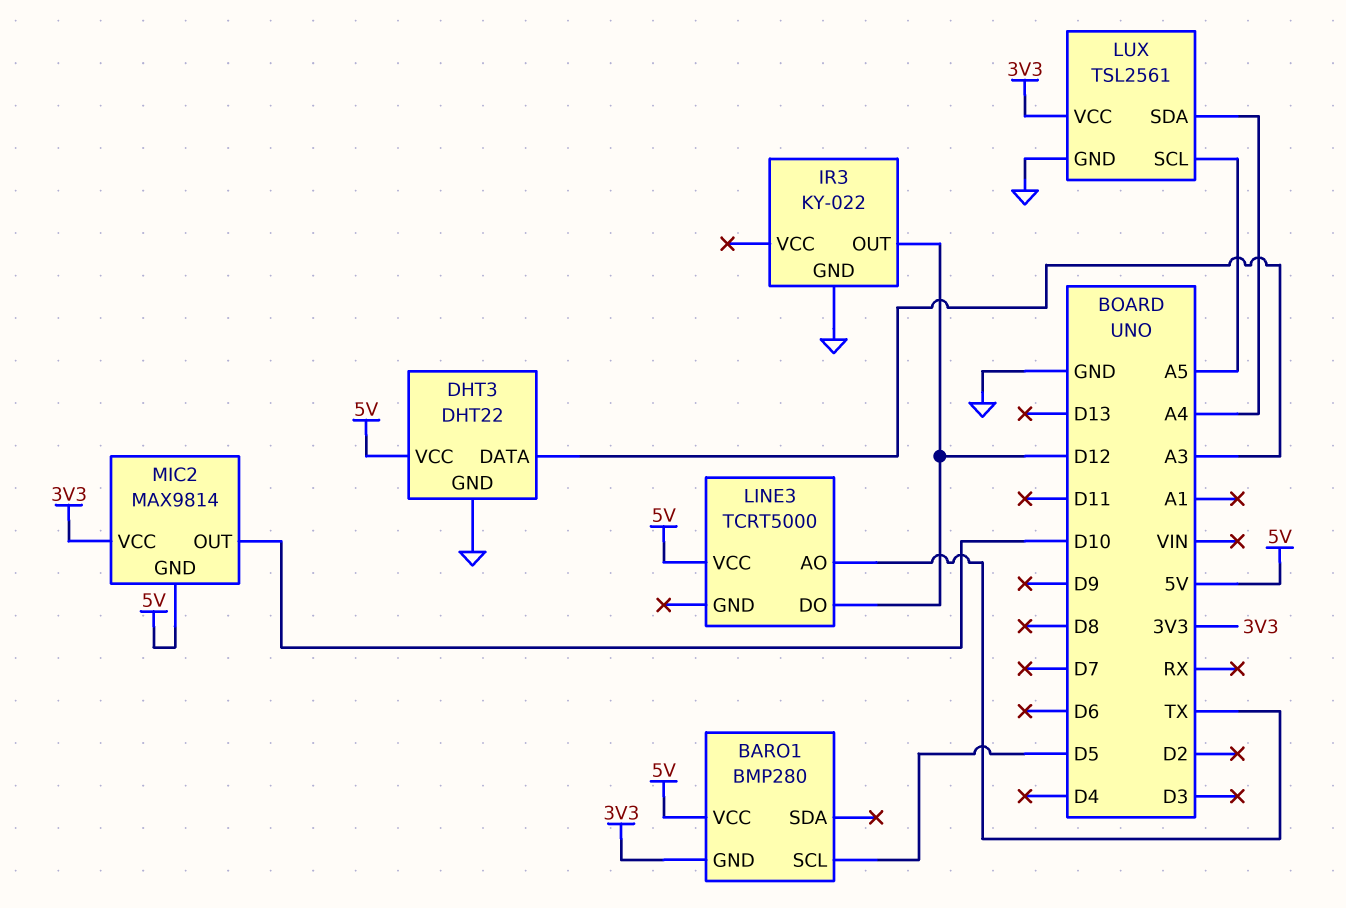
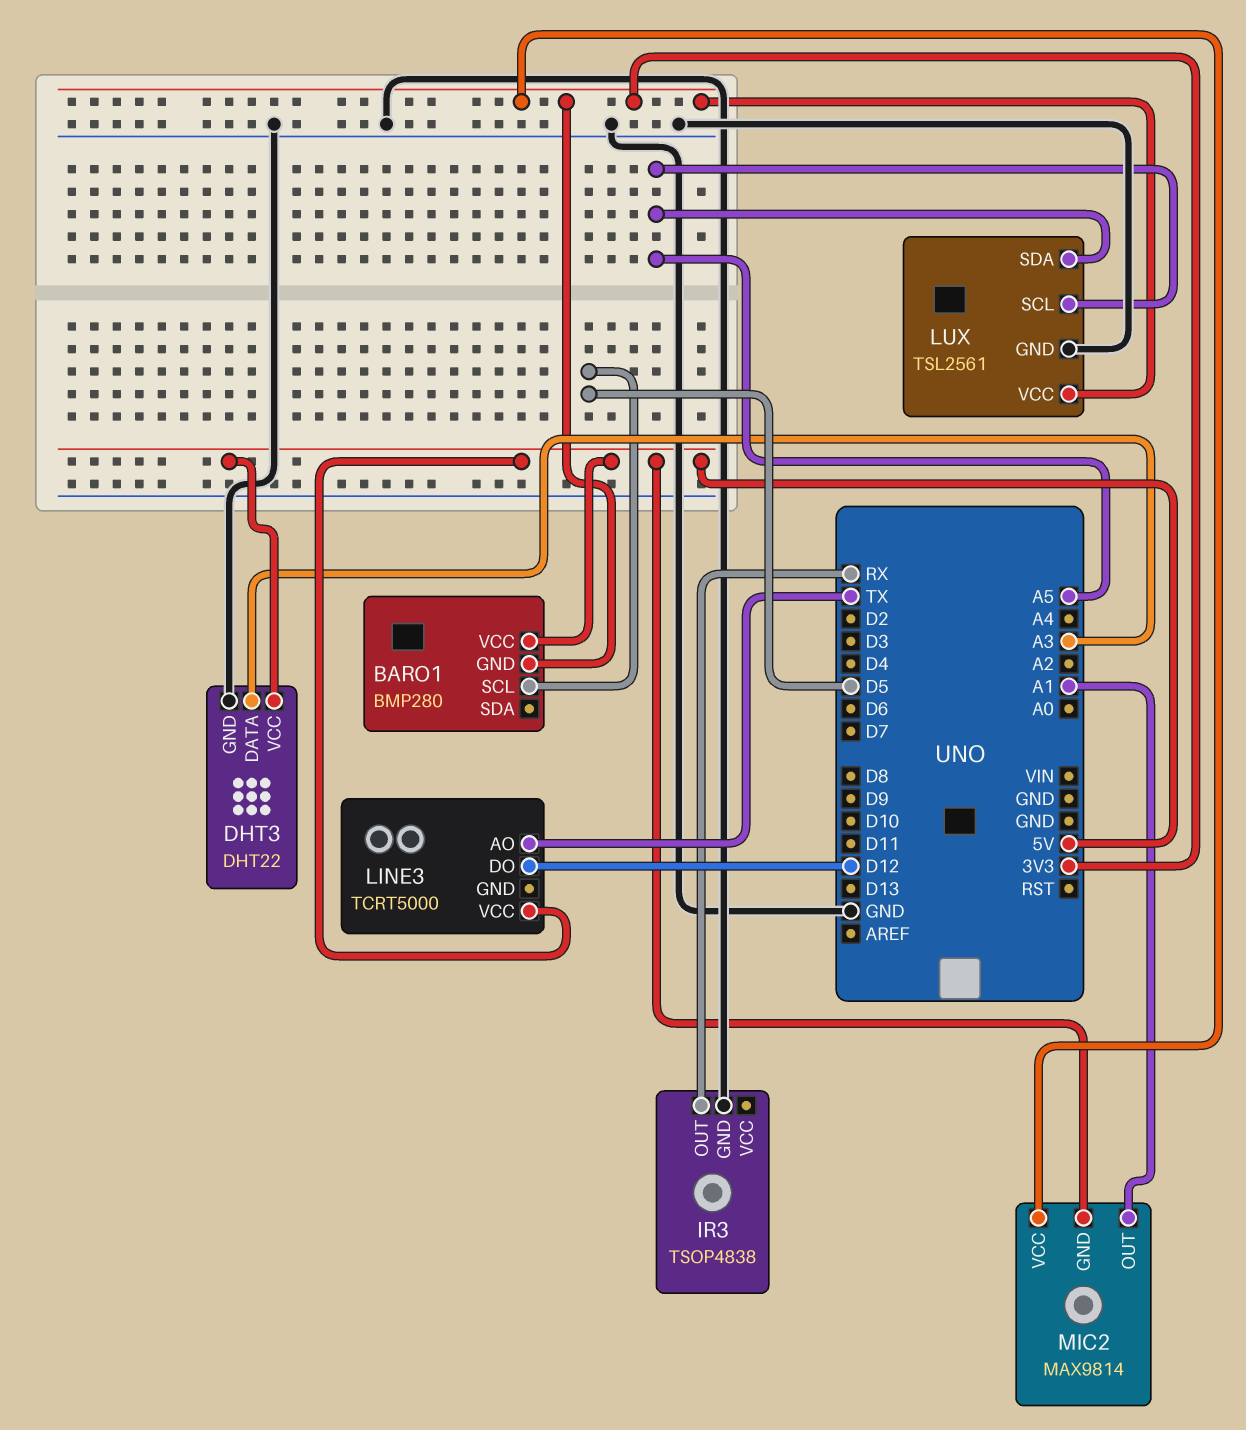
IR3: KY-022 -> TSOP4838
IR3 pin OUT: D12 -> RX
LUX pin SDA: A4 -> A5
MIC2 pin OUT: D10 -> A1

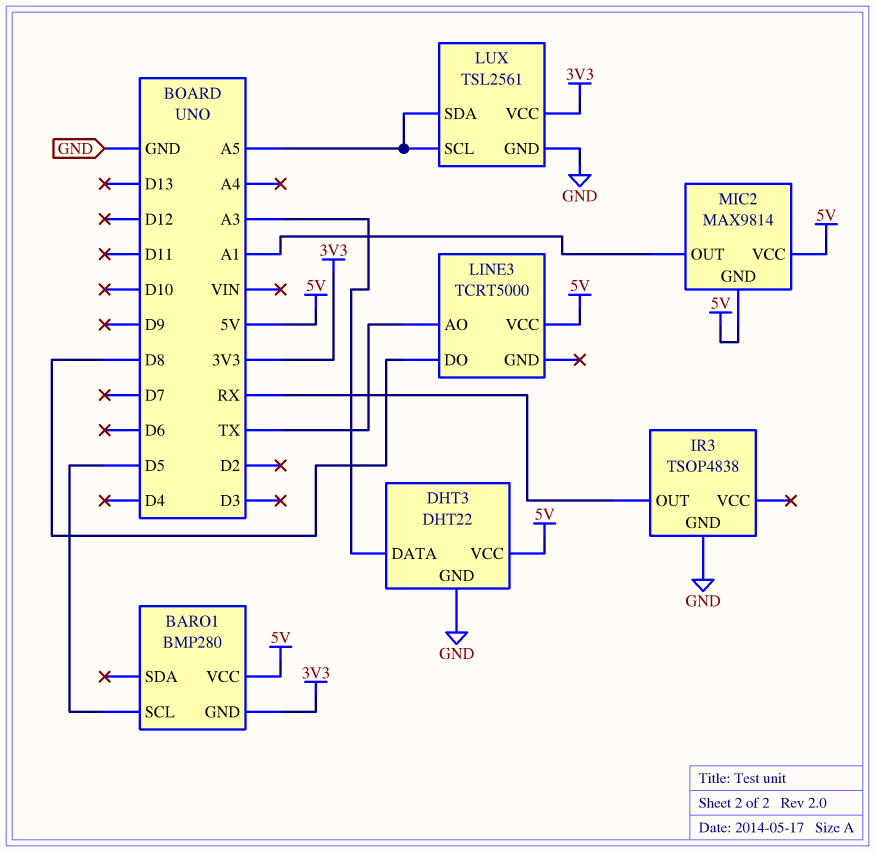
LINE3 pin DO: D12 -> D8
MIC2 pin VCC: 3V3 -> 5V

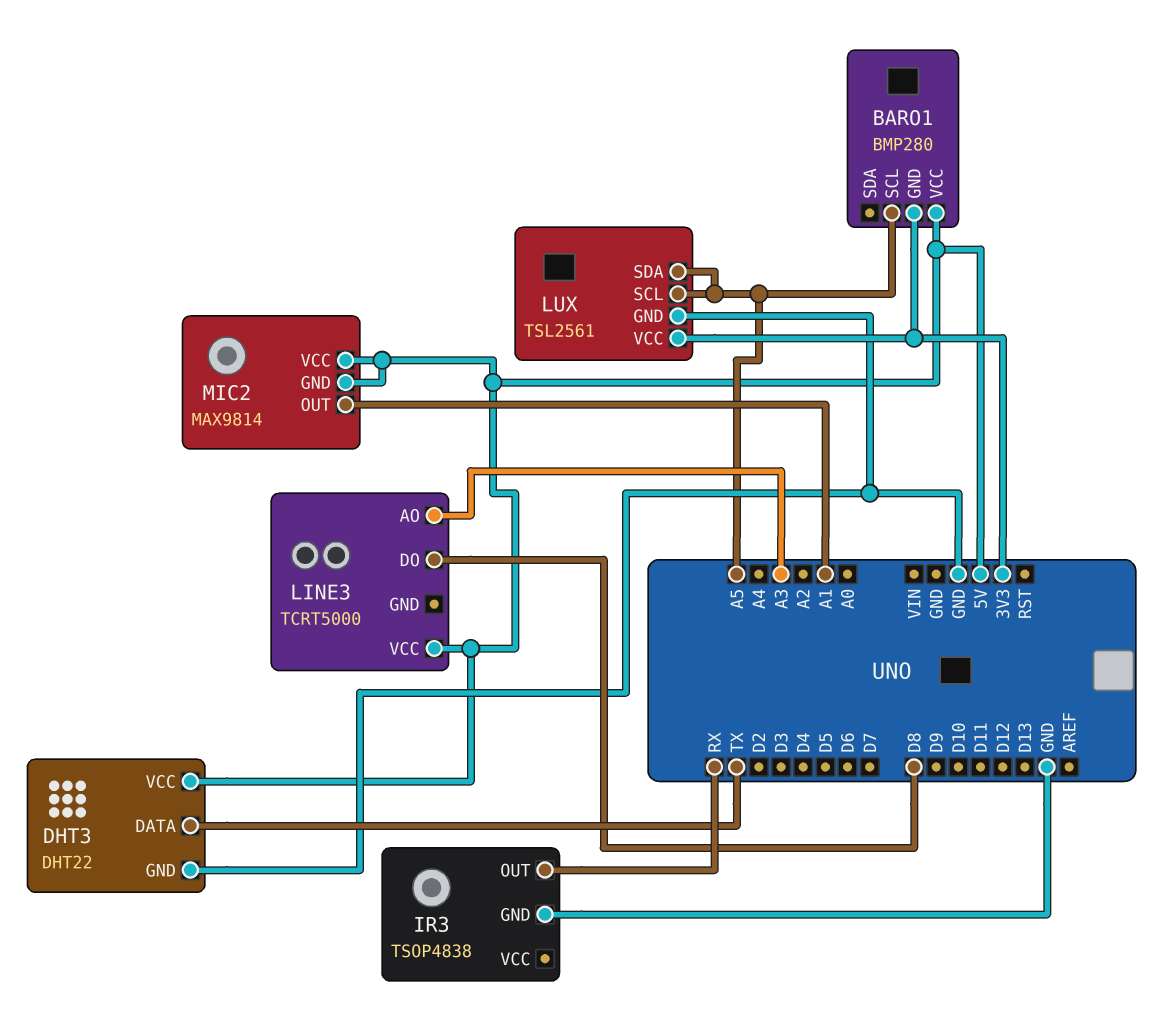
BARO1 pin SCL: D5 -> A5
DHT3 pin DATA: A3 -> TX
LINE3 pin AO: TX -> A3

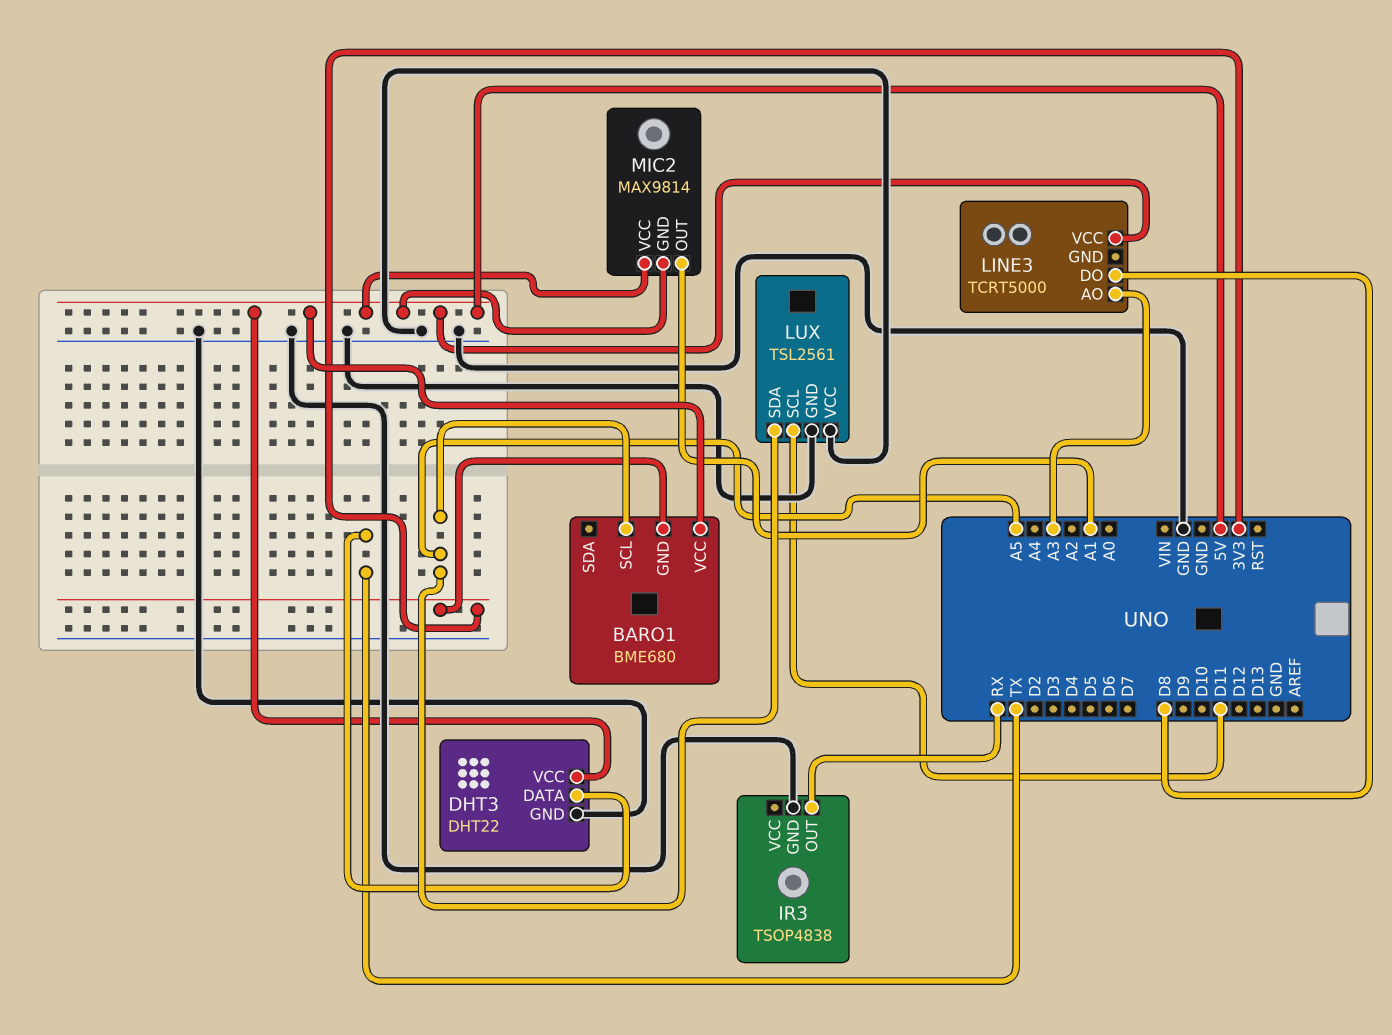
BARO1: BMP280 -> BME680
LUX pin SCL: A5 -> D11
LUX pin VCC: 3V3 -> GND

